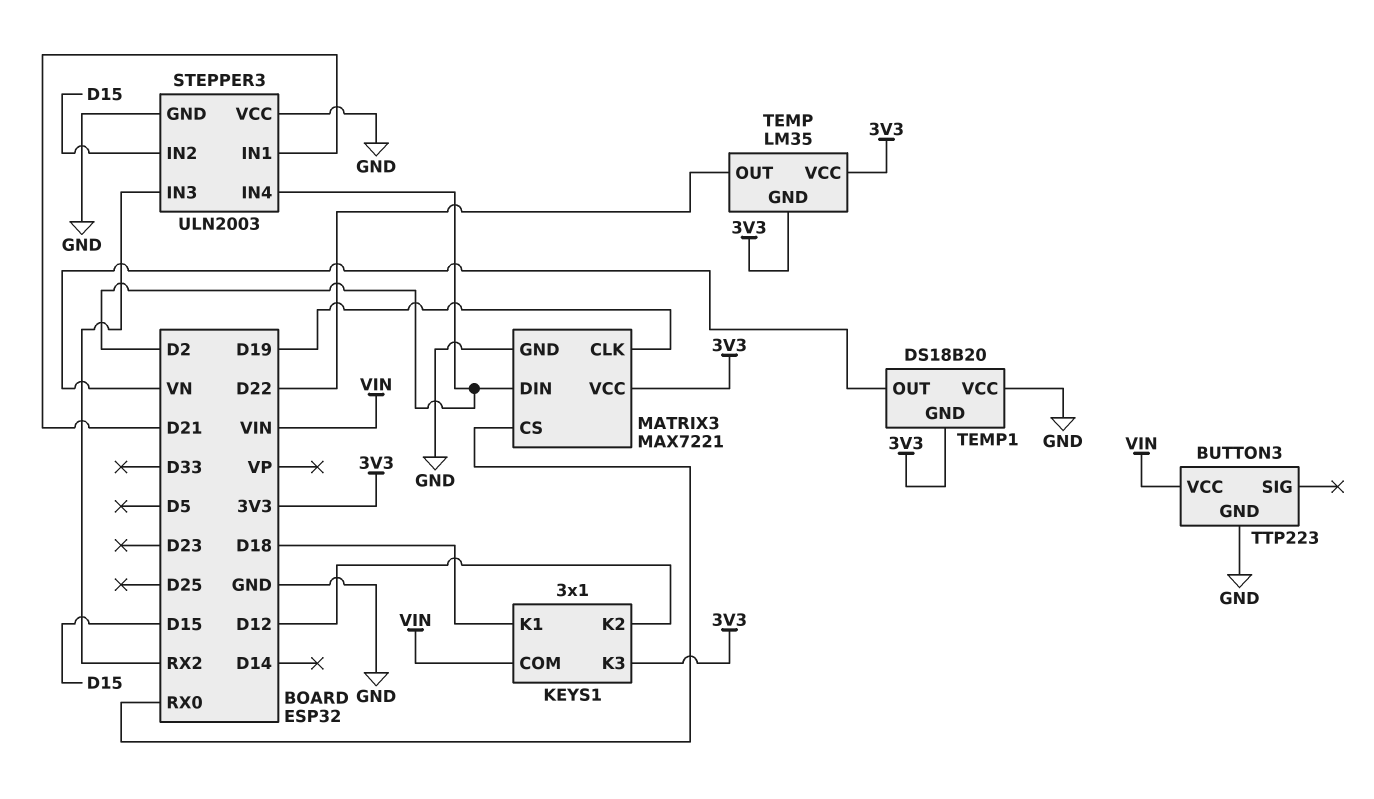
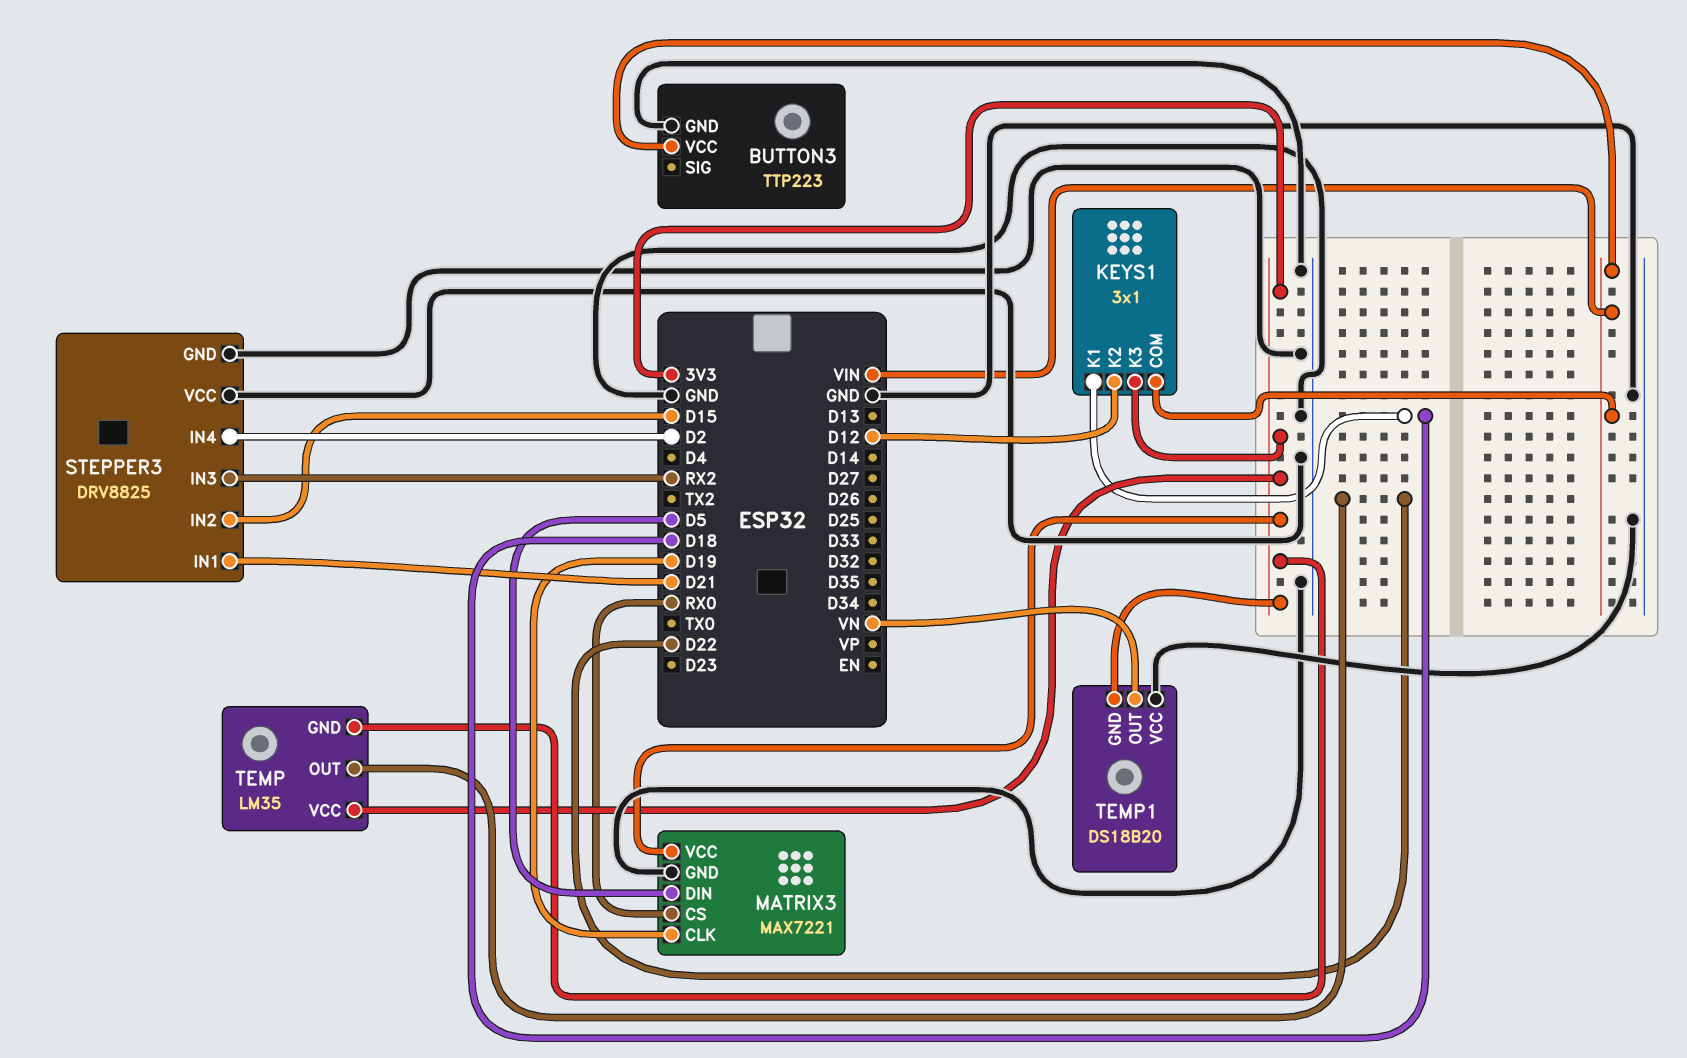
MATRIX3 pin DIN: D2 -> D5
STEPPER3: ULN2003 -> DRV8825

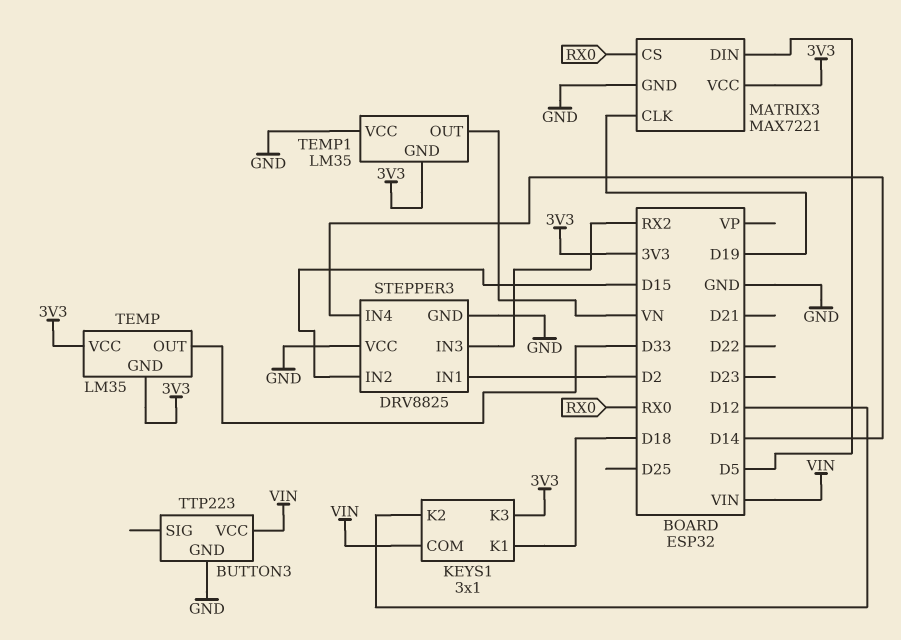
STEPPER3 pin IN1: D21 -> D2
STEPPER3 pin IN4: D2 -> D14
TEMP pin OUT: D22 -> D33
TEMP1: DS18B20 -> LM35

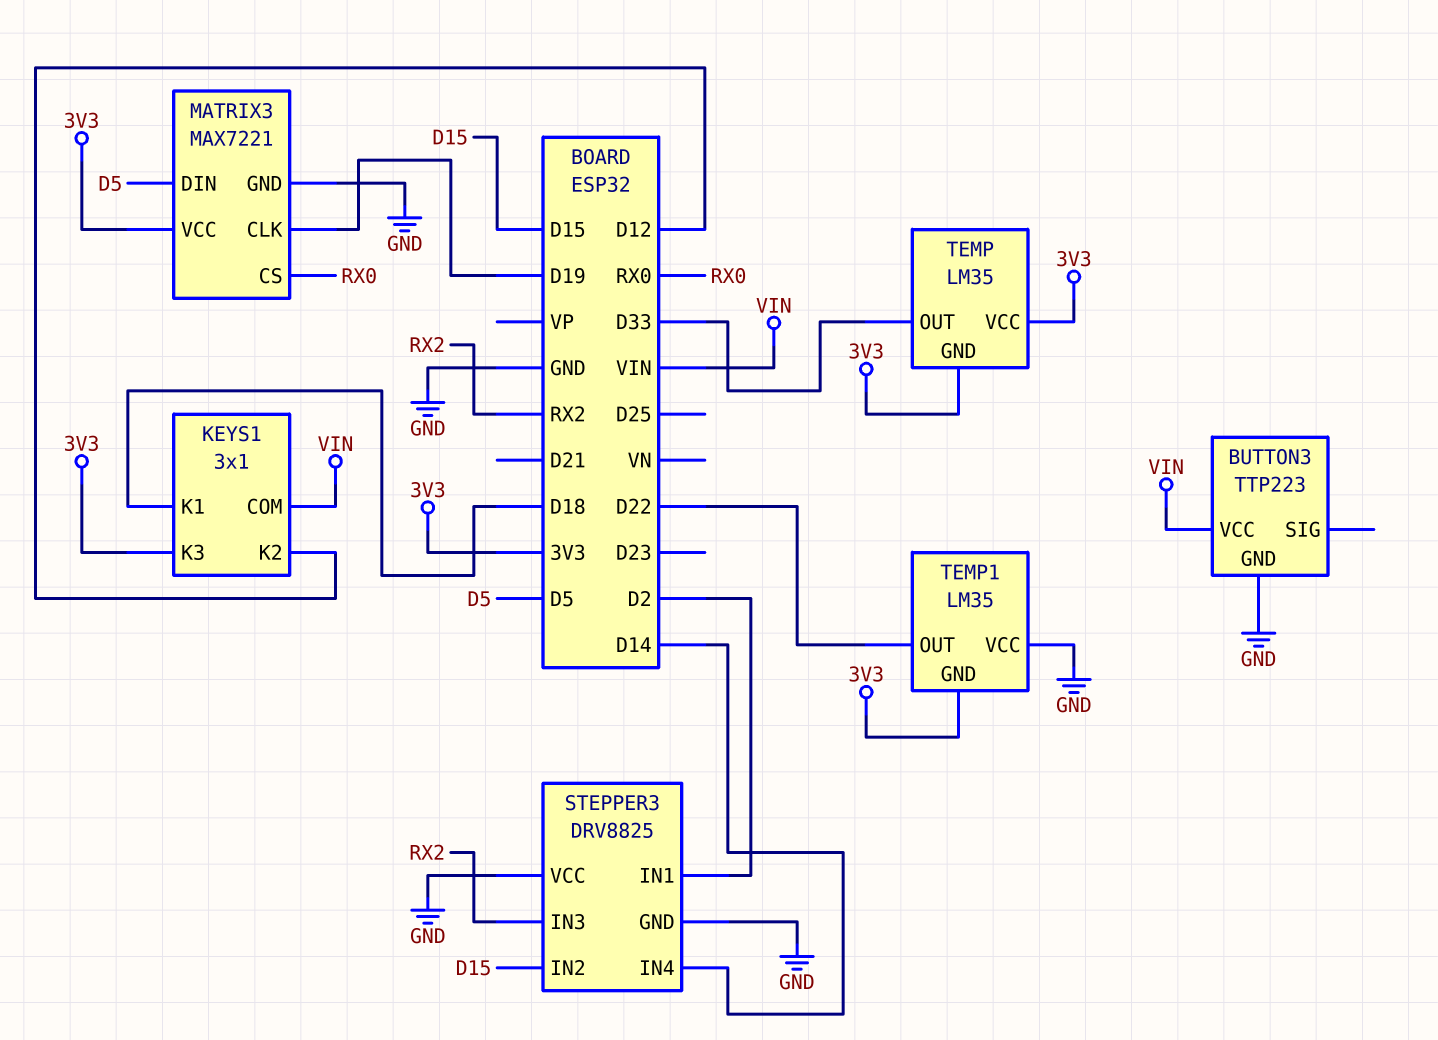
TEMP1 pin OUT: VN -> D22

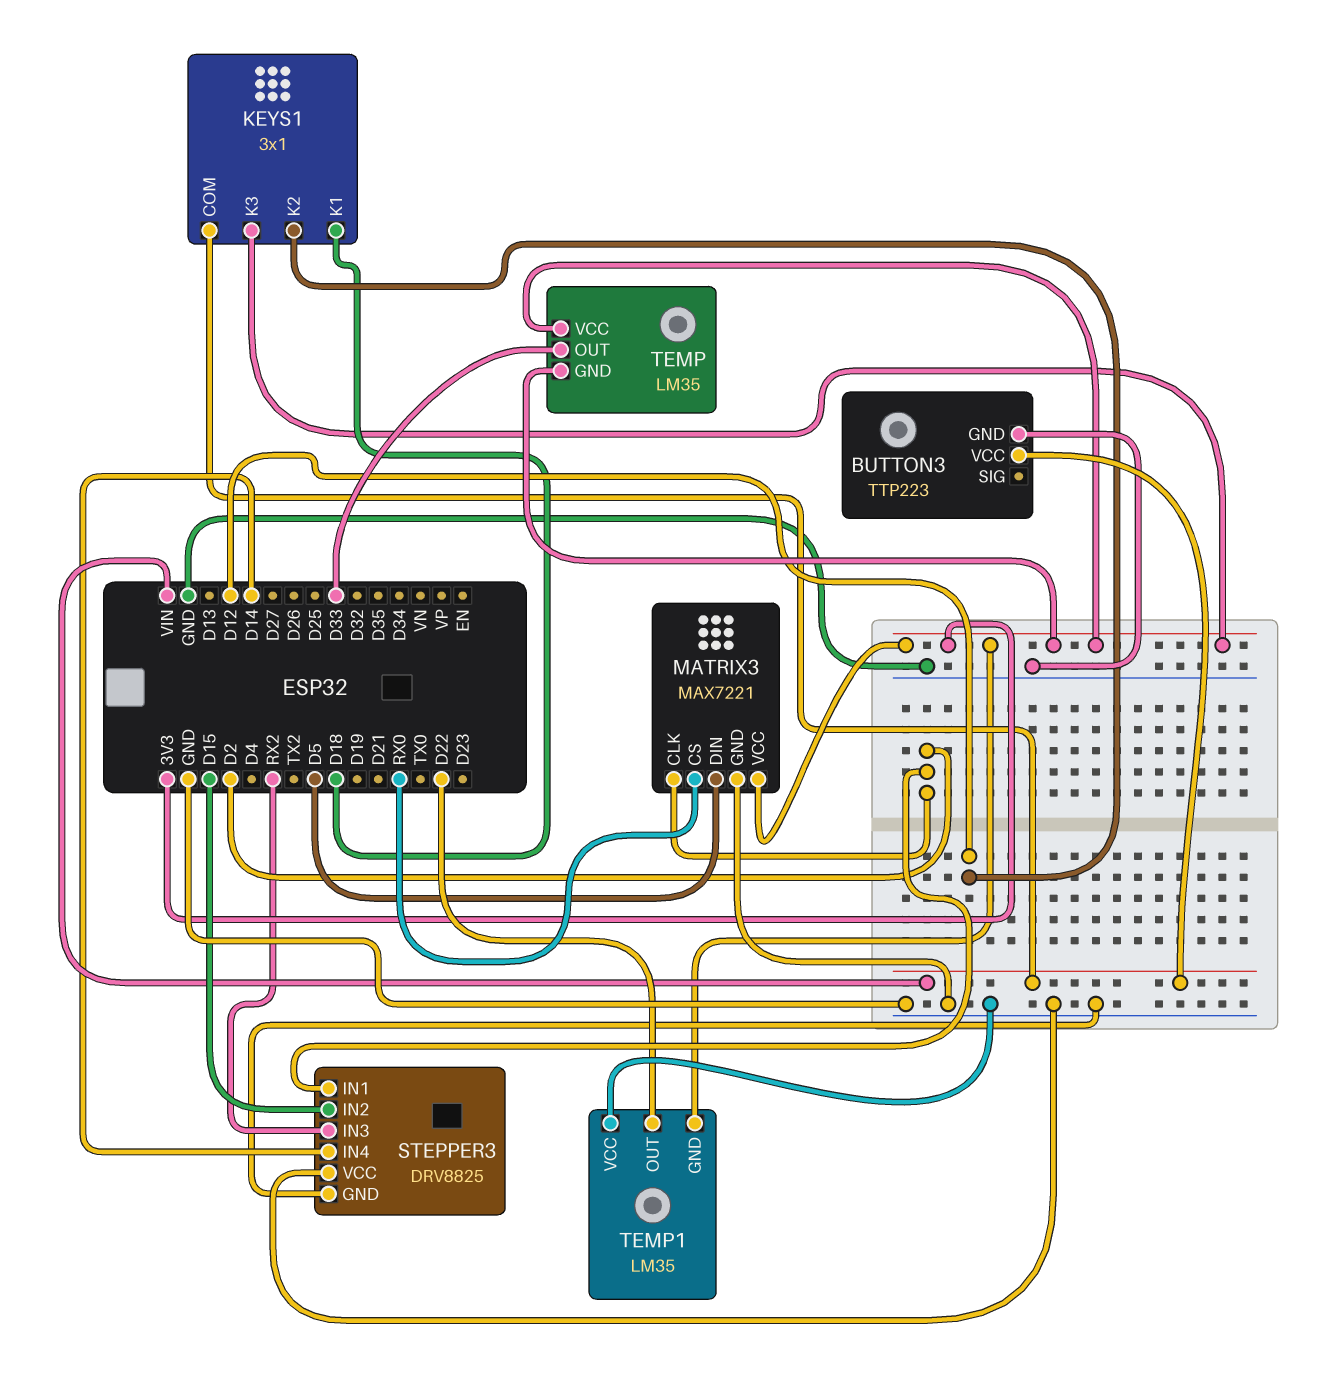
MATRIX3 pin CLK: D19 -> D2

